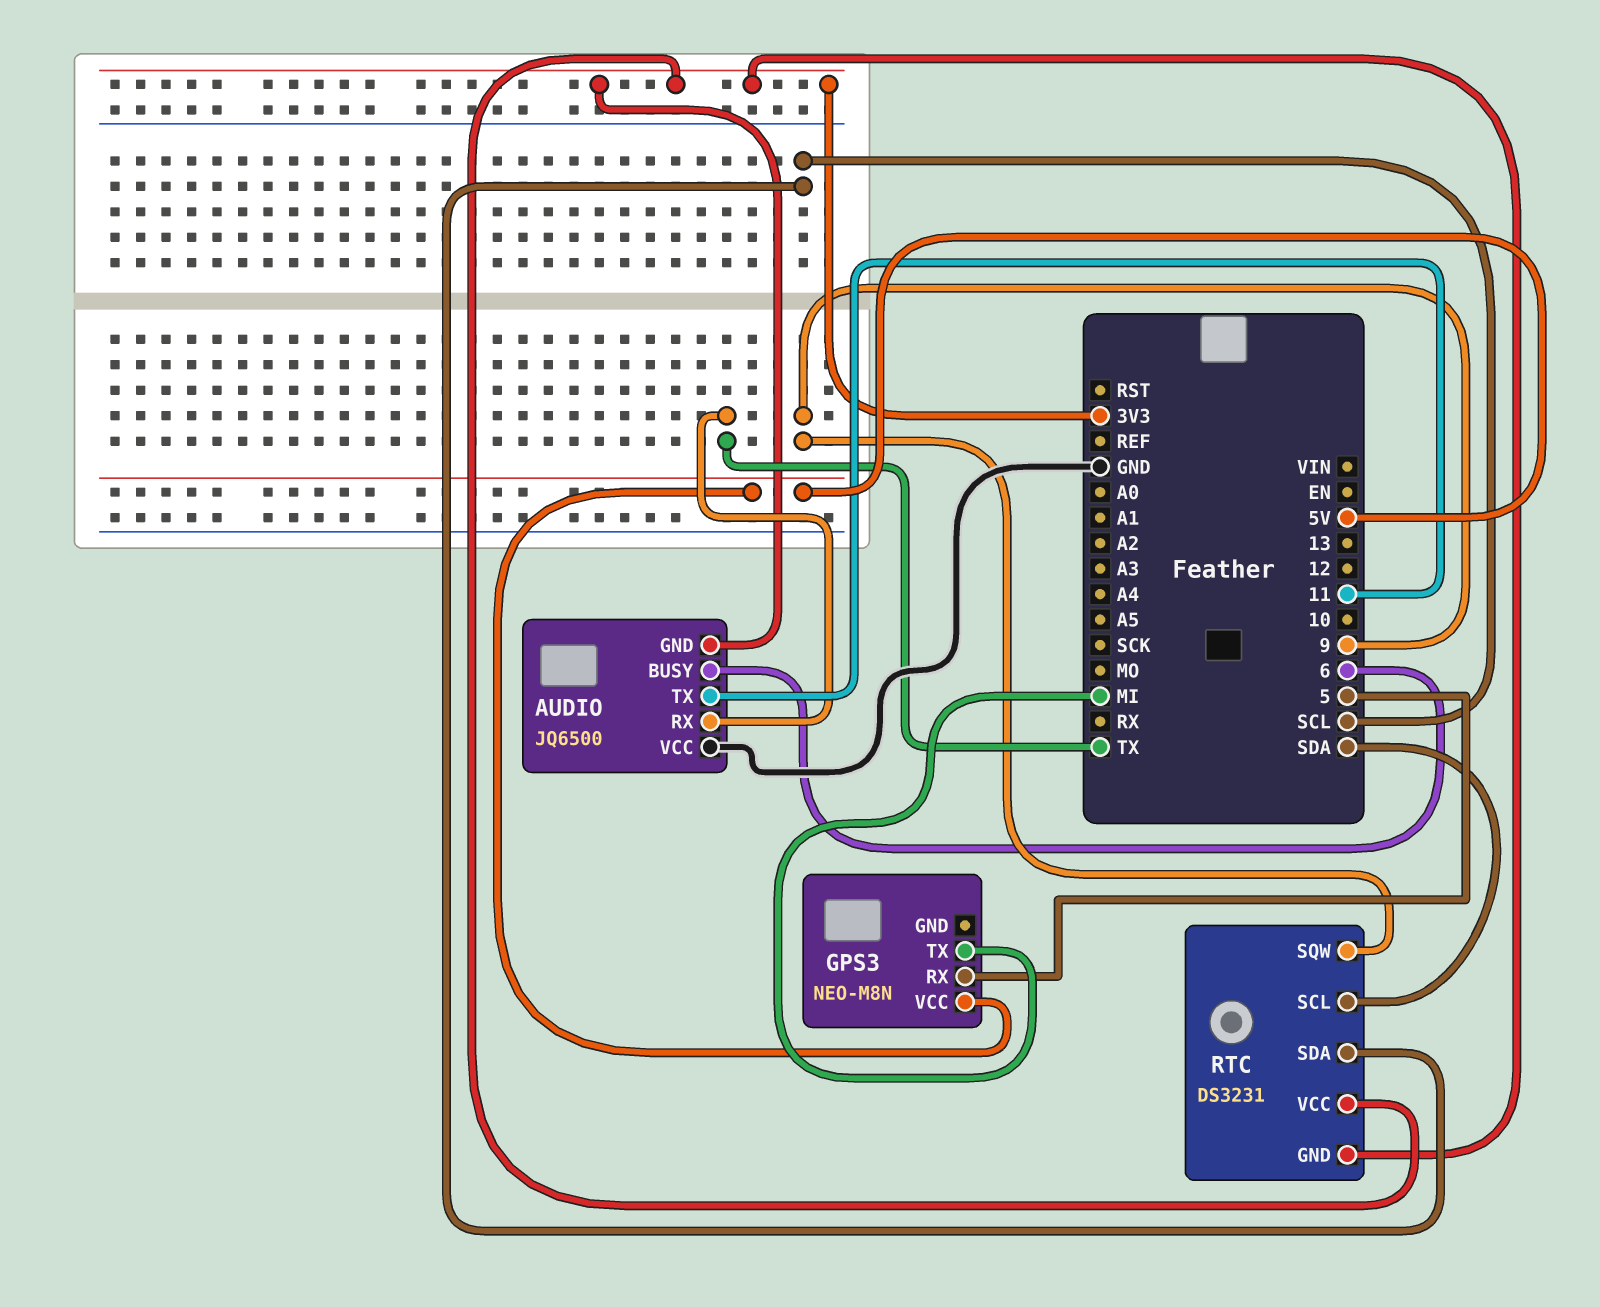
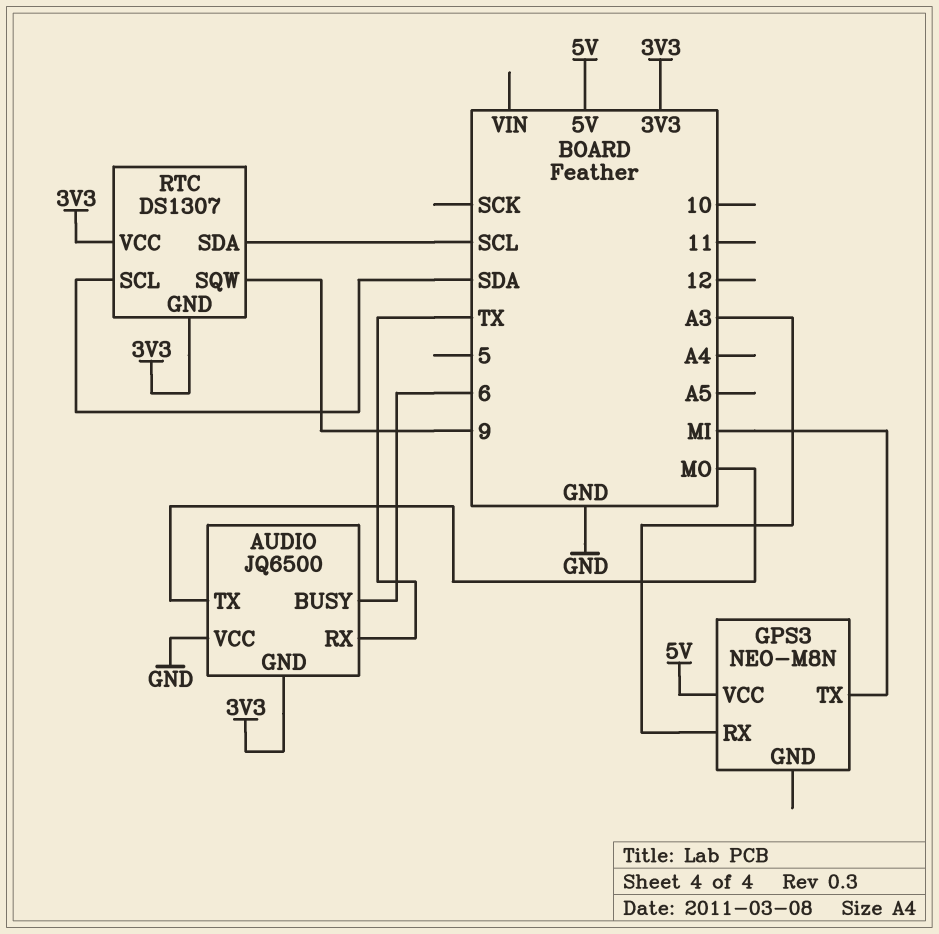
AUDIO pin TX: 11 -> MO
GPS3 pin RX: 5 -> A3
RTC: DS3231 -> DS1307

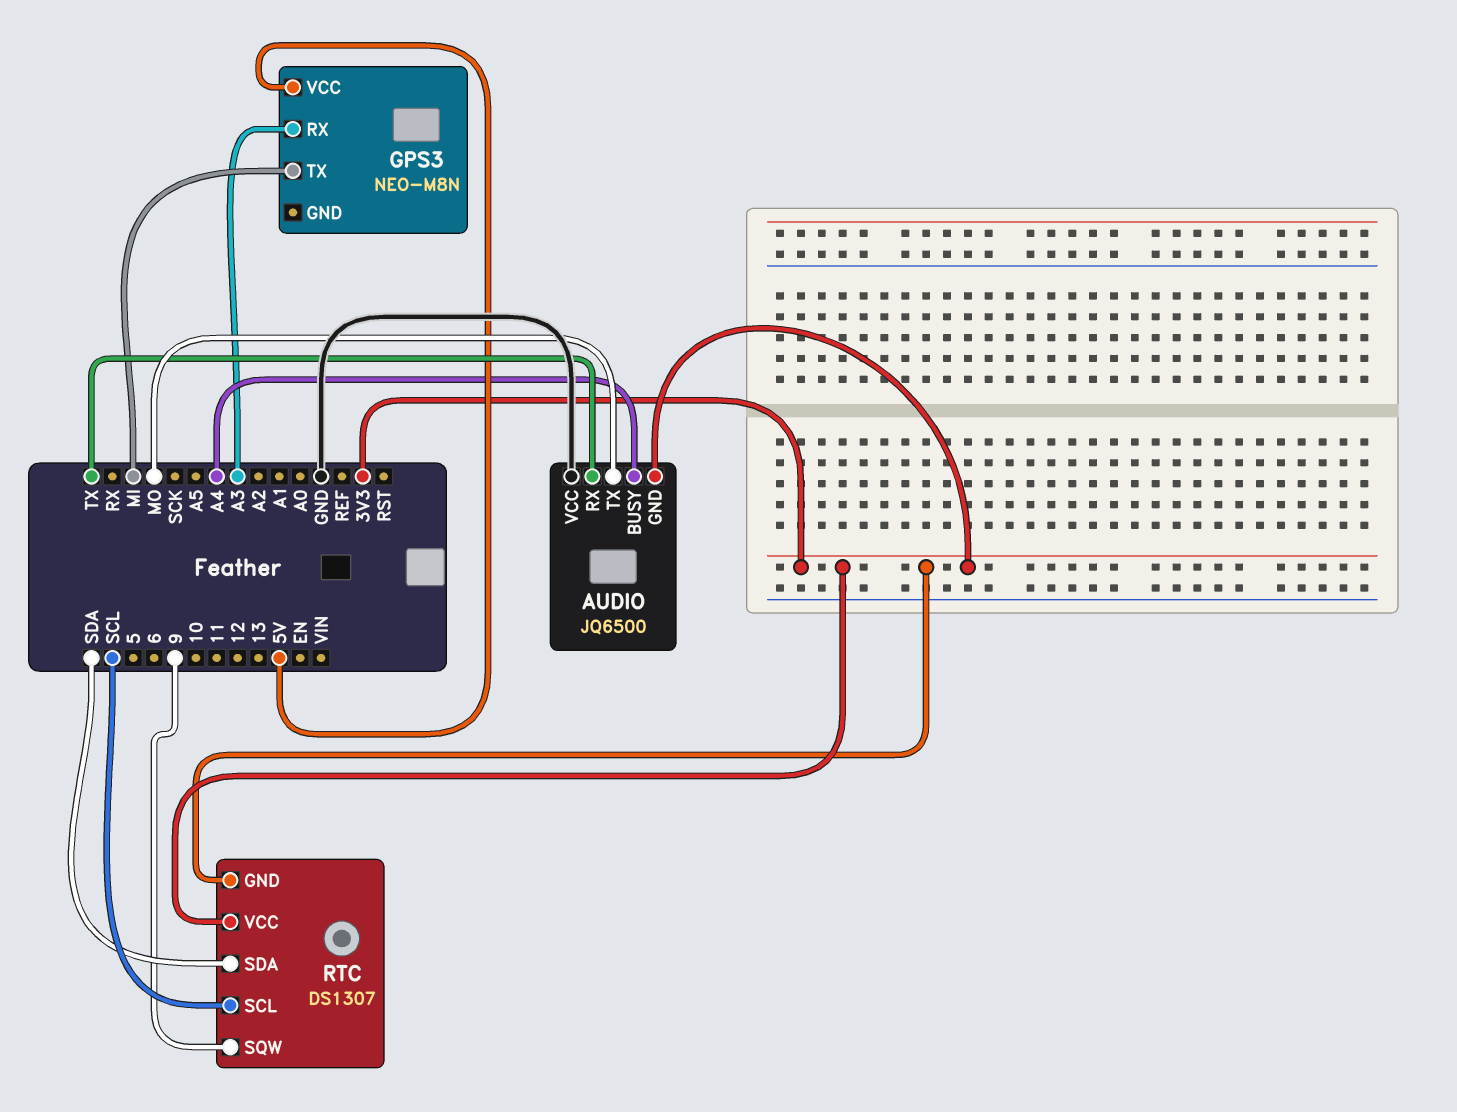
AUDIO pin BUSY: 6 -> A4
RTC pin SCL: SDA -> SCL
RTC pin SDA: SCL -> SDA

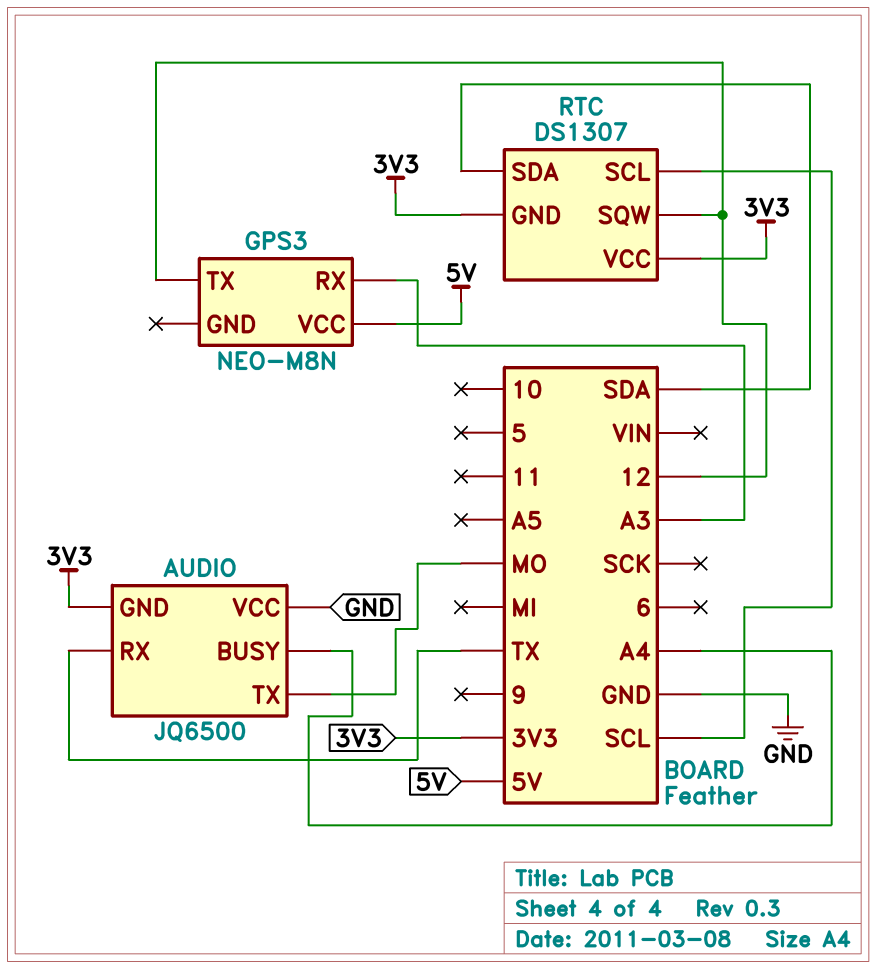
GPS3 pin TX: MI -> 12
RTC pin SQW: 9 -> 12

